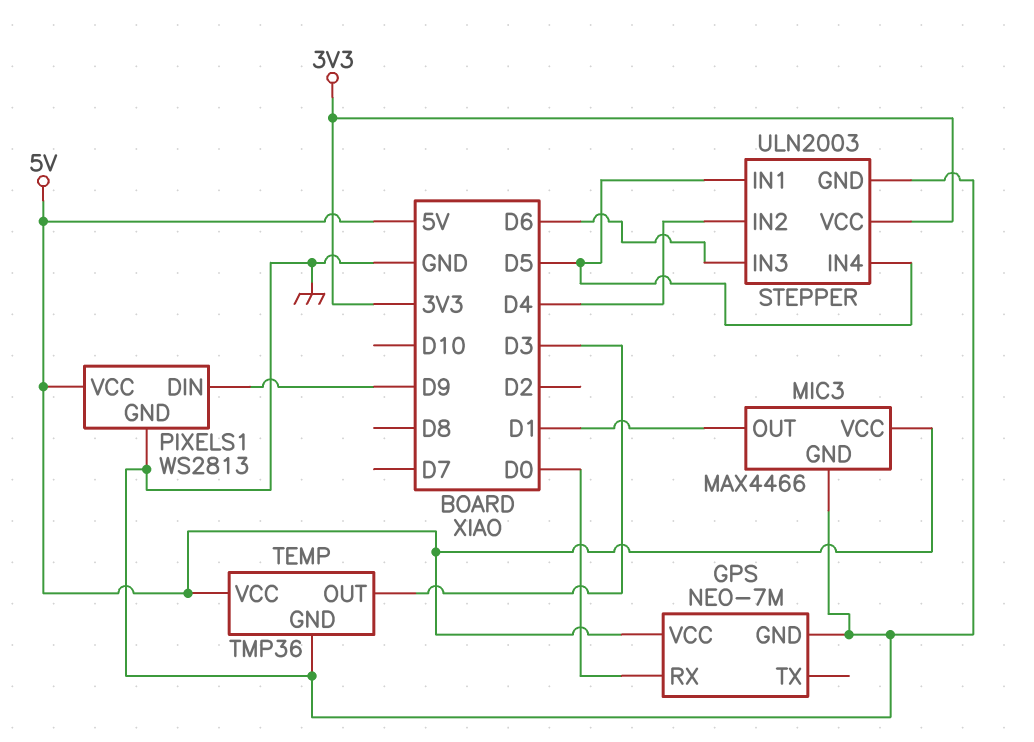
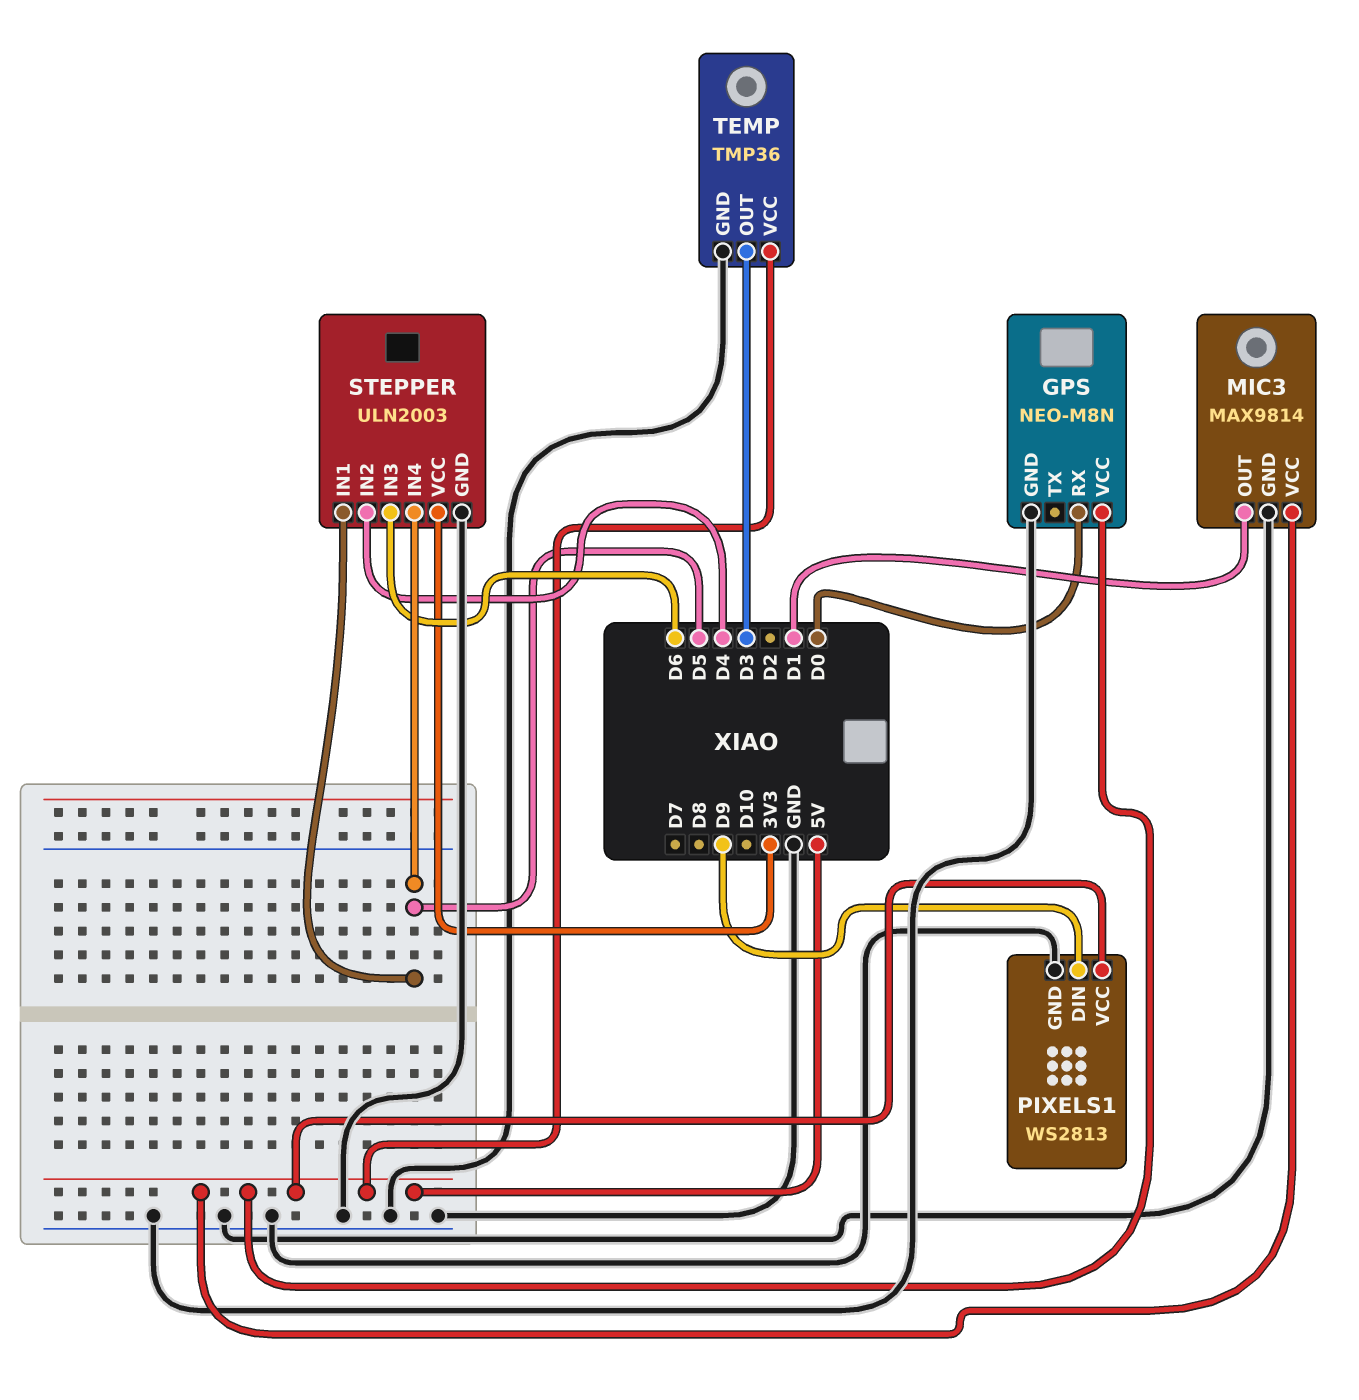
GPS: NEO-7M -> NEO-M8N
MIC3: MAX4466 -> MAX9814

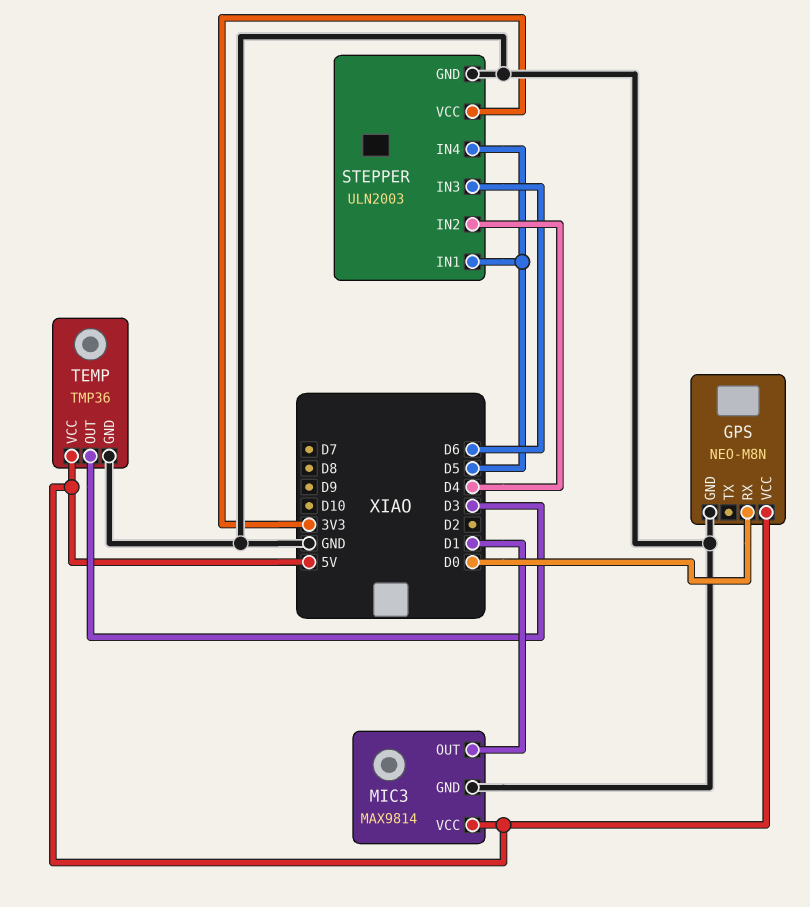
PIXELS1: WS2813 -> none
PIXELS1 pin DIN: D9 -> none
PIXELS1 pin GND: GND -> none
PIXELS1 pin VCC: 5V -> none

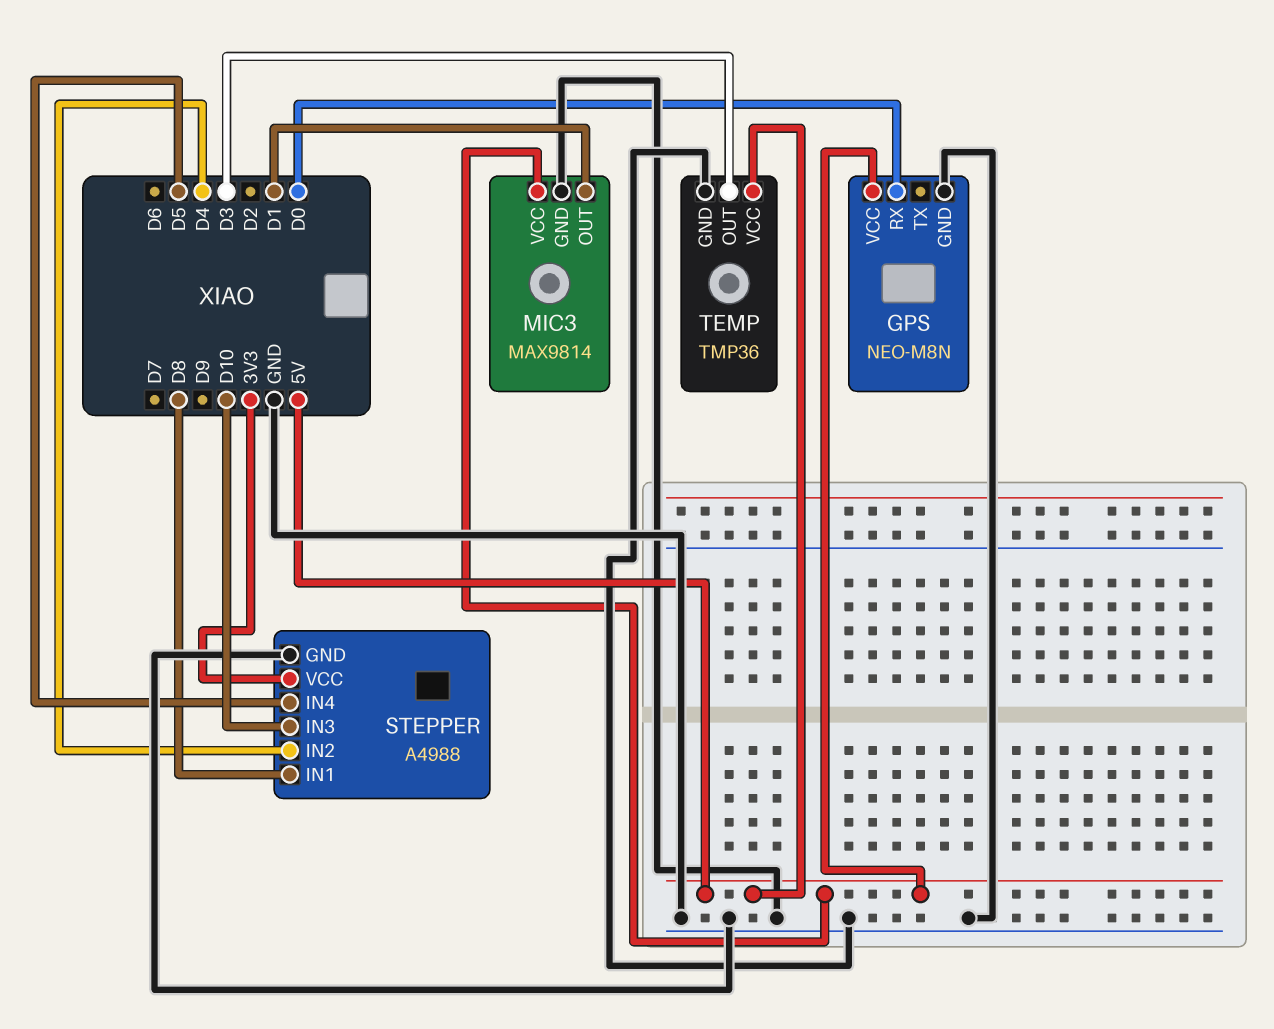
STEPPER: ULN2003 -> A4988
STEPPER pin IN1: D5 -> D8
STEPPER pin IN3: D6 -> D10

